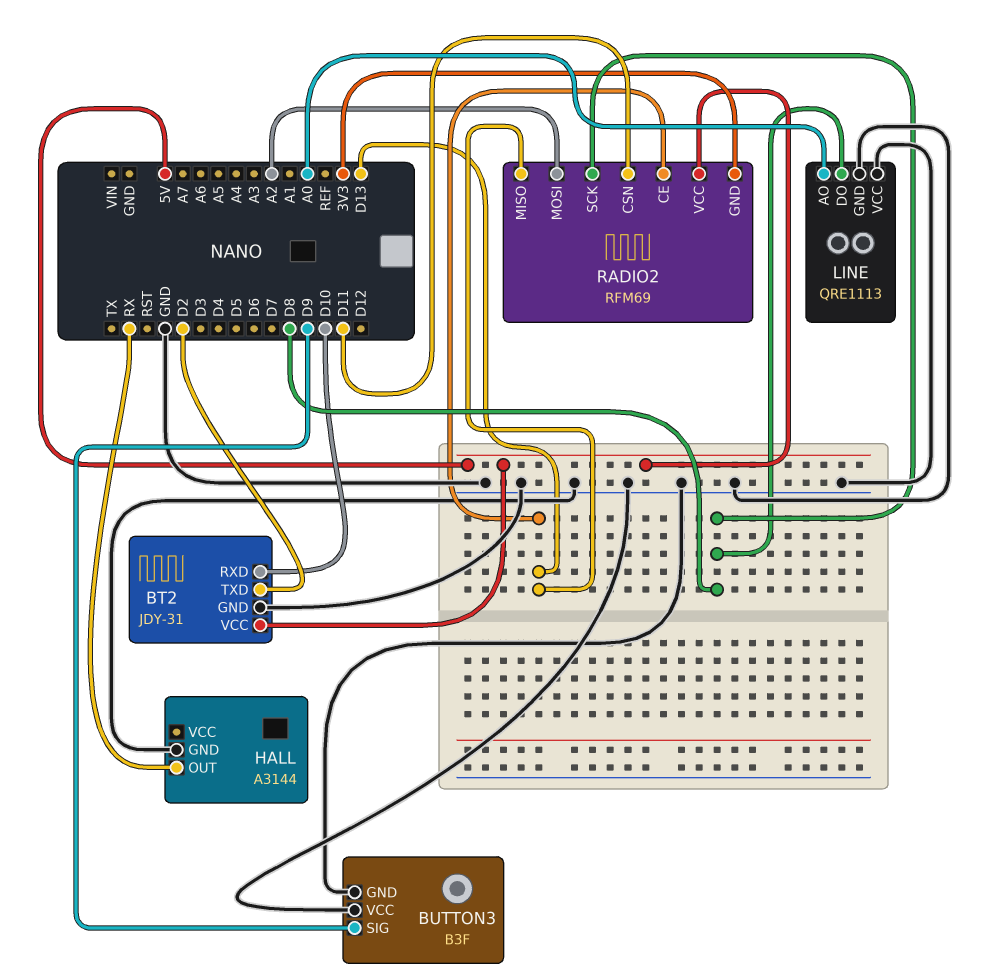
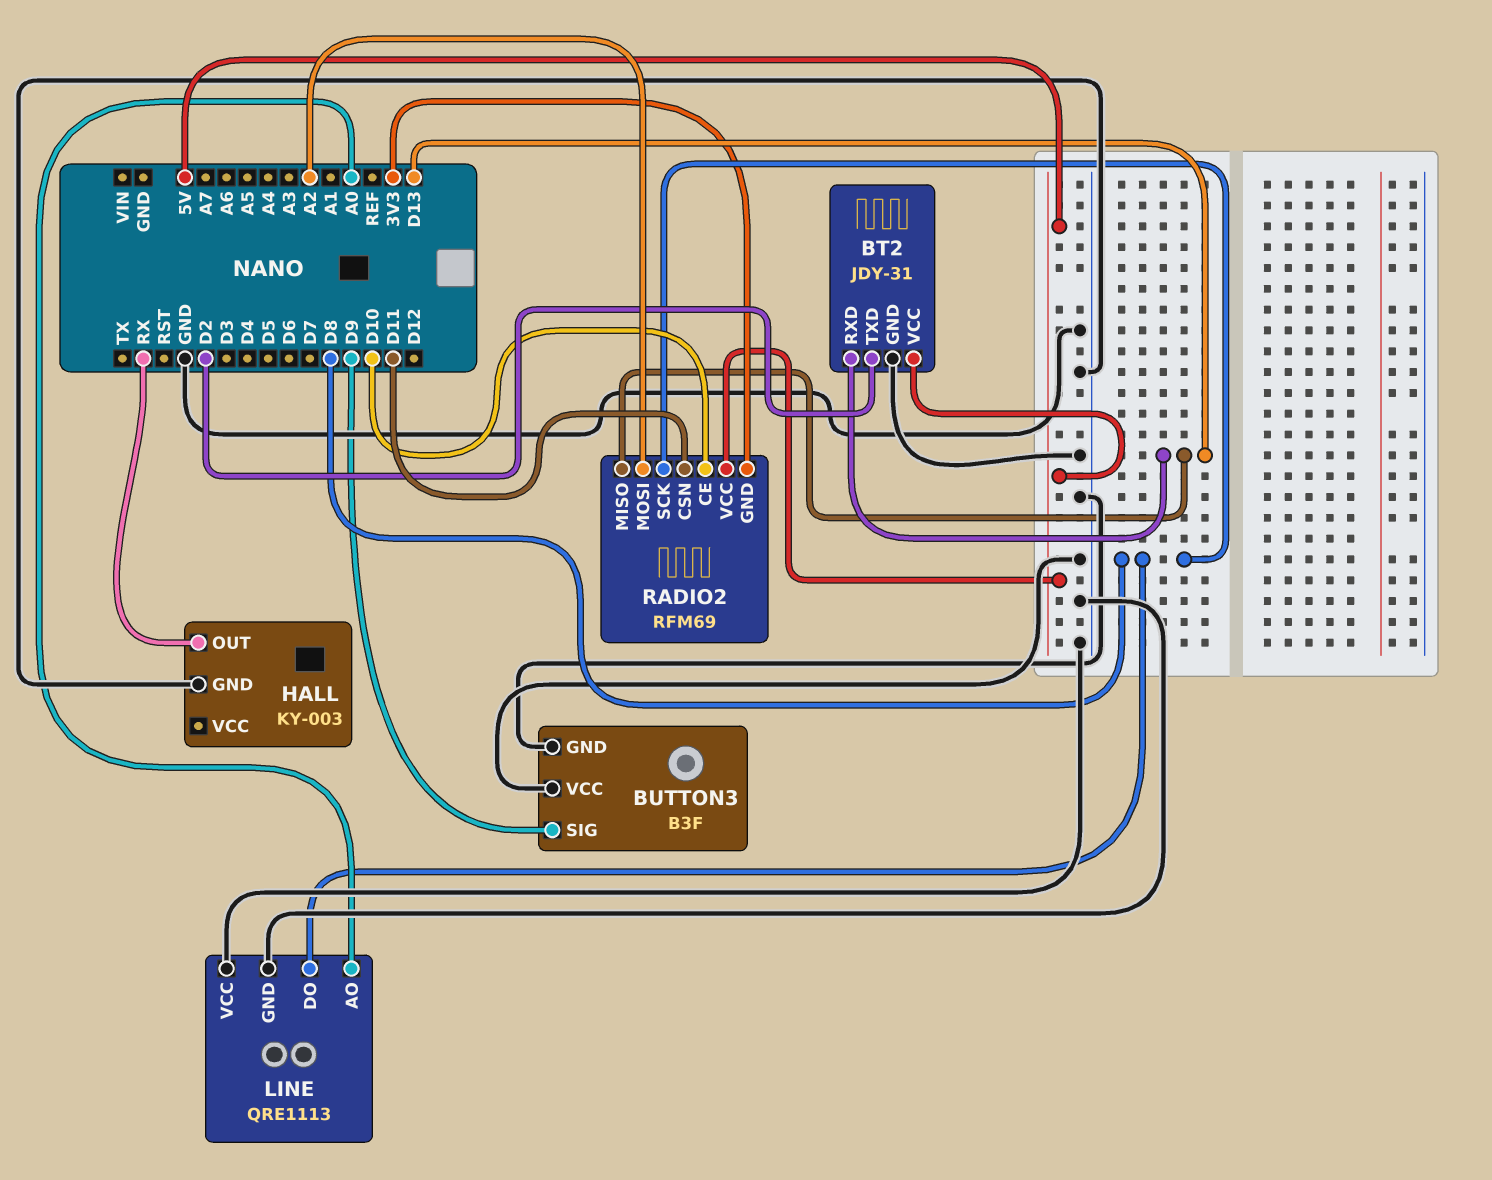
BT2 pin RXD: D10 -> D13
HALL: A3144 -> KY-003
RADIO2 pin CE: D13 -> D10

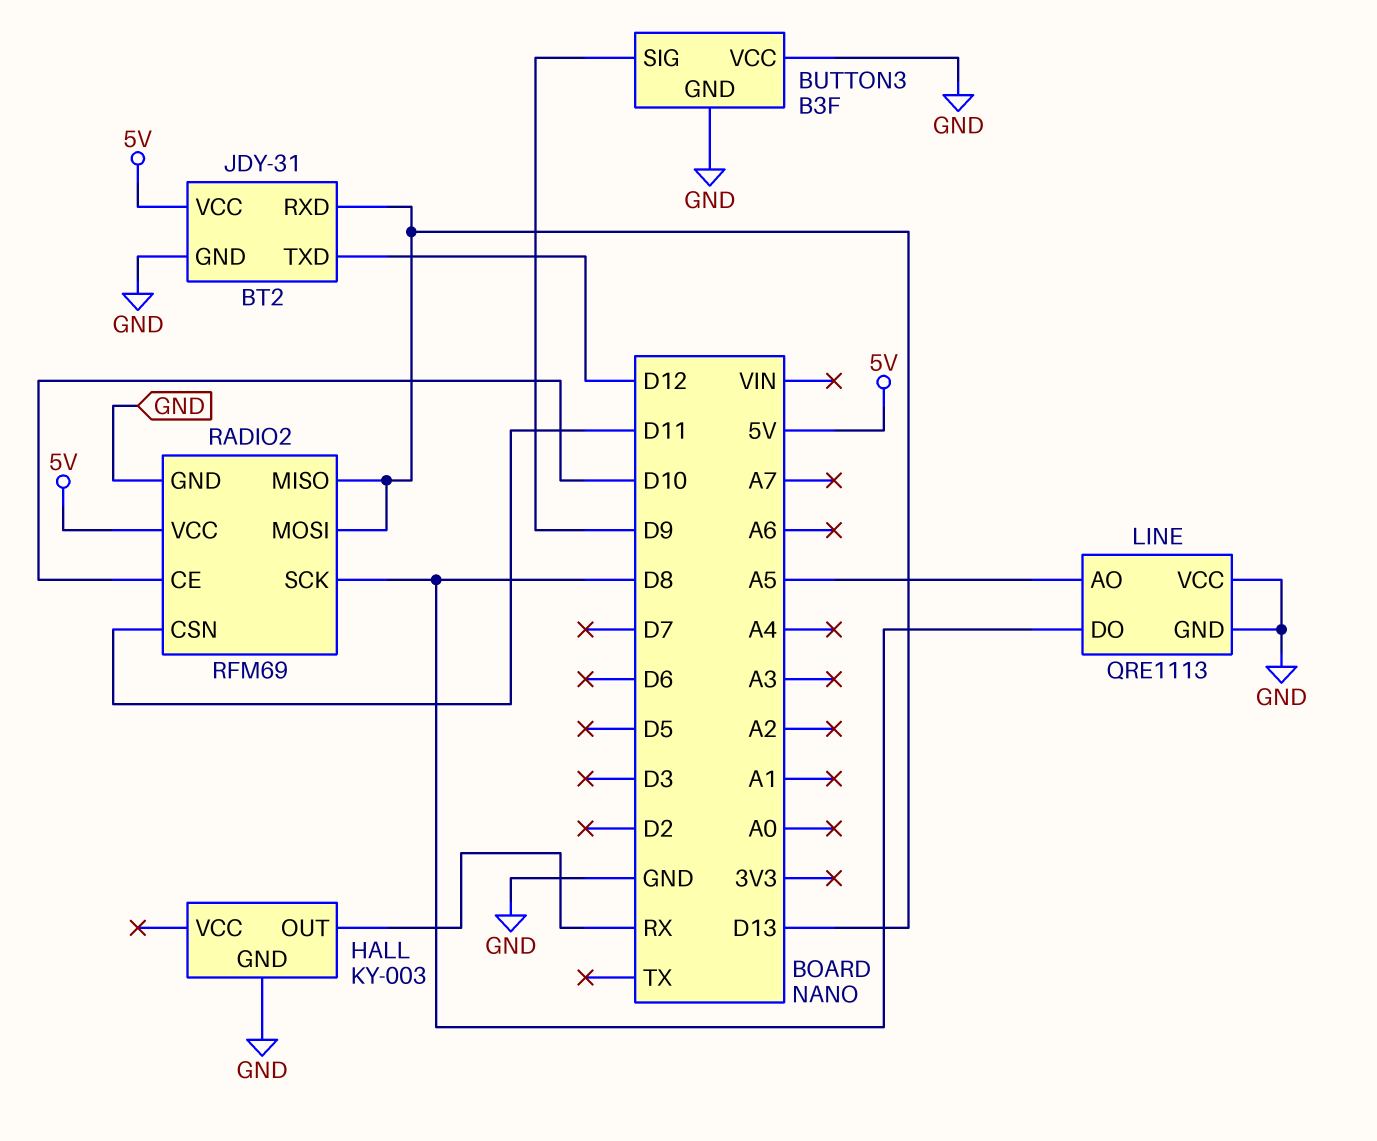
BT2 pin TXD: D2 -> D12
LINE pin AO: A0 -> A5
RADIO2 pin GND: 3V3 -> GND
RADIO2 pin MOSI: A2 -> D13

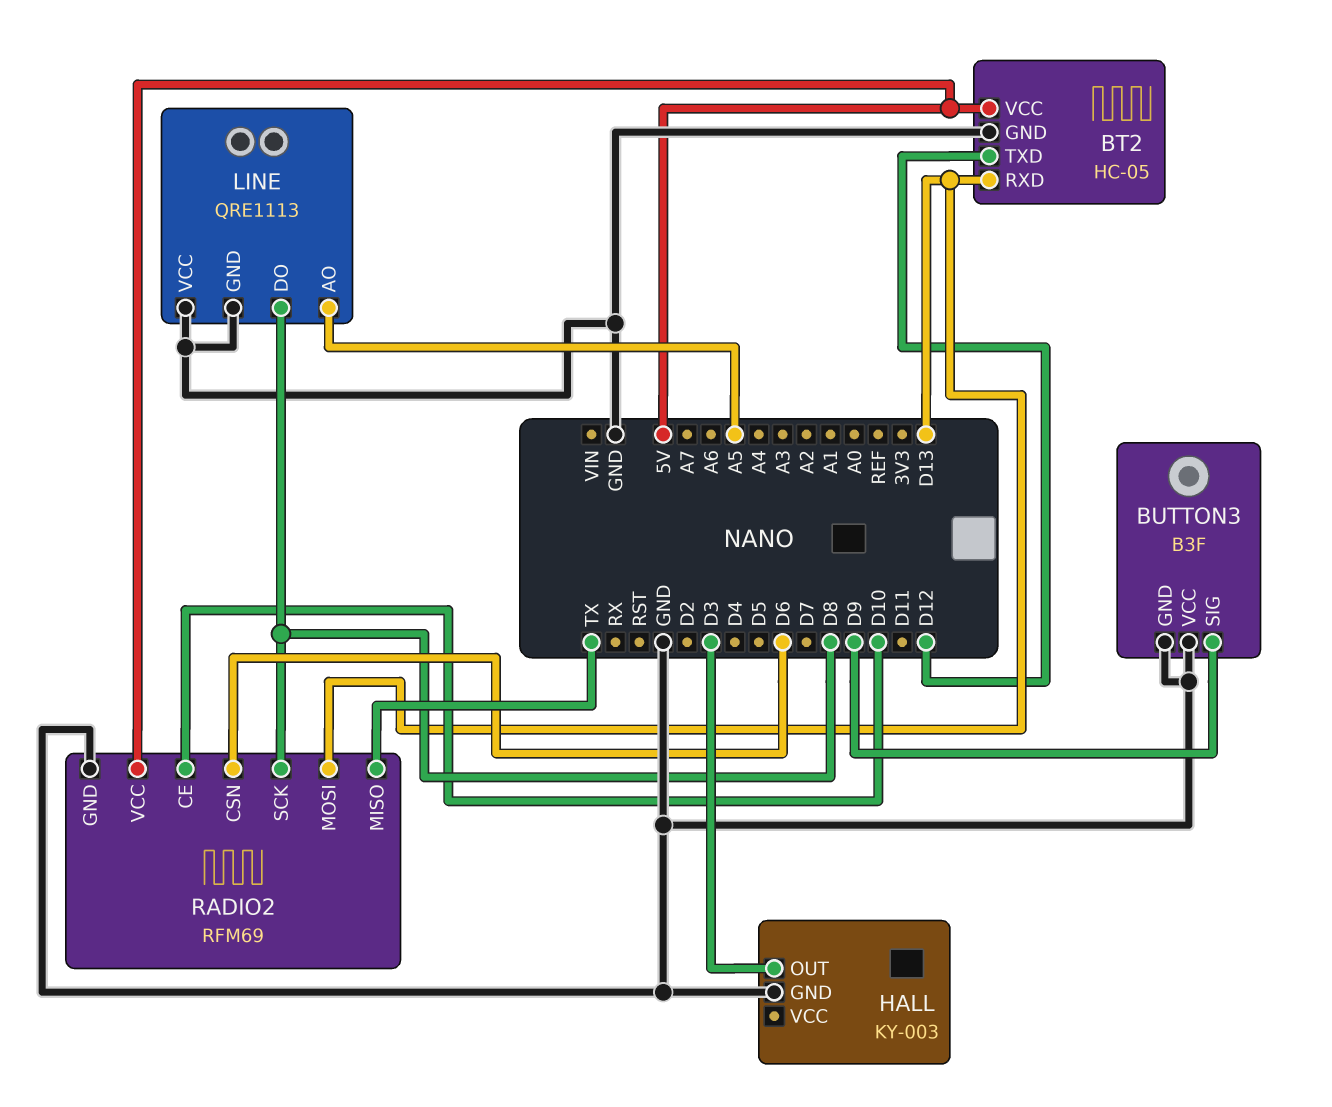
BT2: JDY-31 -> HC-05
HALL pin OUT: RX -> D3
RADIO2 pin CSN: D11 -> D6
RADIO2 pin MISO: D13 -> TX

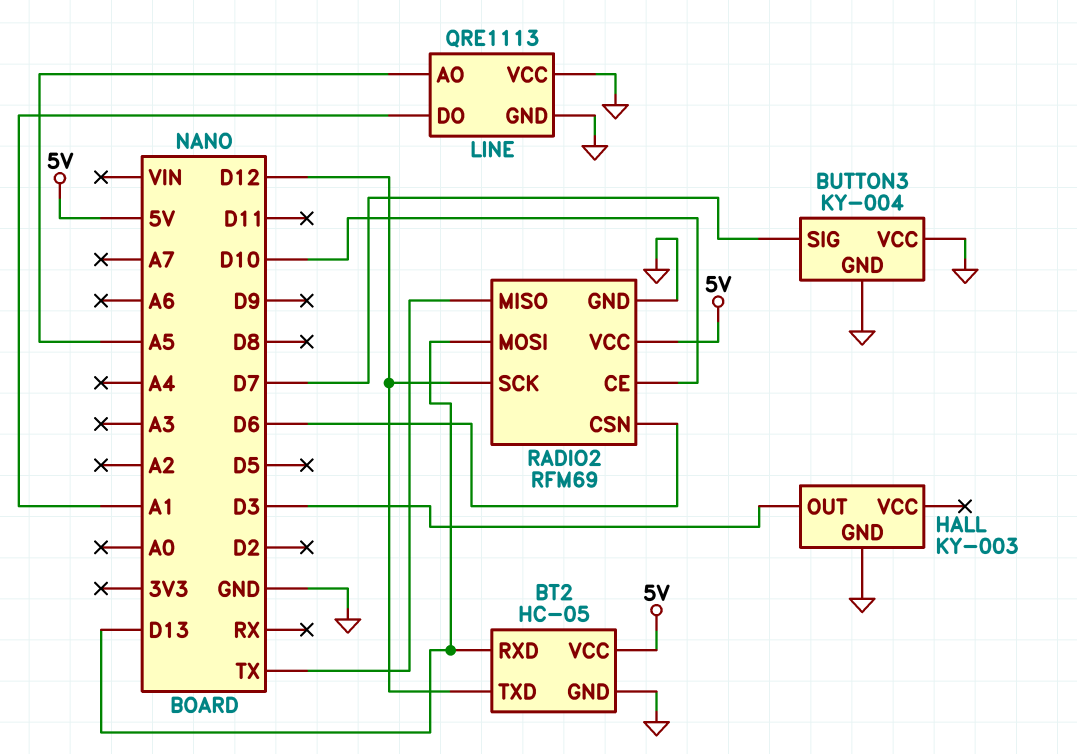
BUTTON3: B3F -> KY-004
BUTTON3 pin SIG: D9 -> D7
LINE pin DO: D8 -> A1
RADIO2 pin SCK: D8 -> D12

